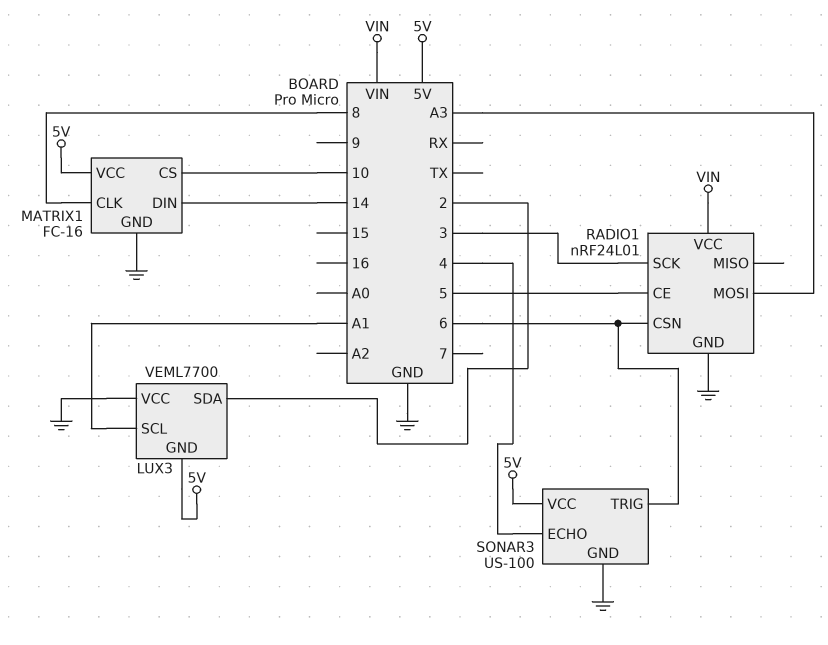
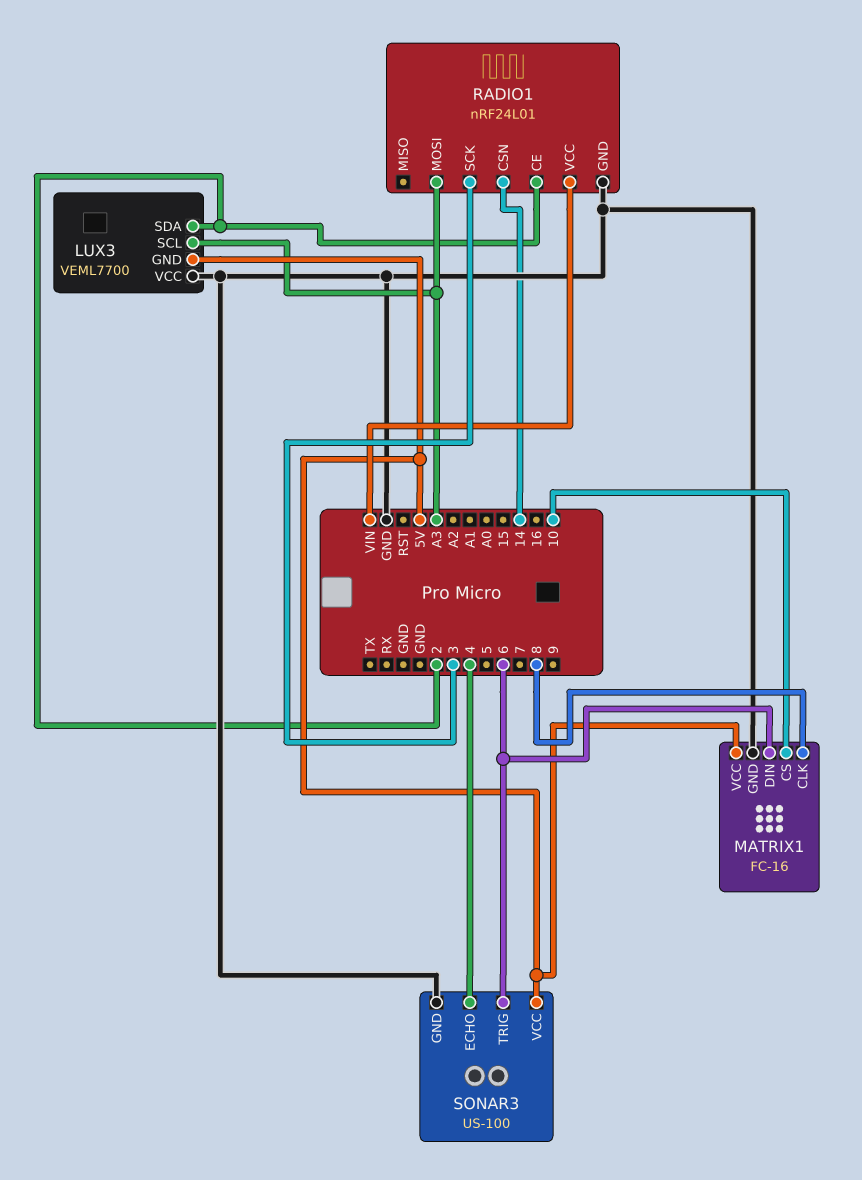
LUX3 pin SCL: A1 -> A3
MATRIX1 pin DIN: 14 -> 6
RADIO1 pin CE: 5 -> 2
RADIO1 pin CSN: 6 -> 14

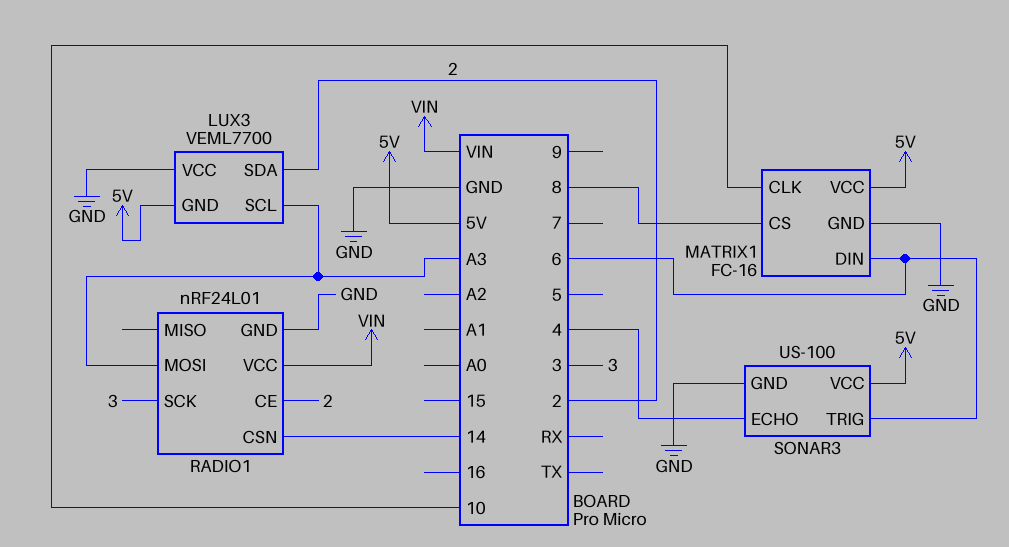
MATRIX1 pin CLK: 8 -> 10
MATRIX1 pin CS: 10 -> 8

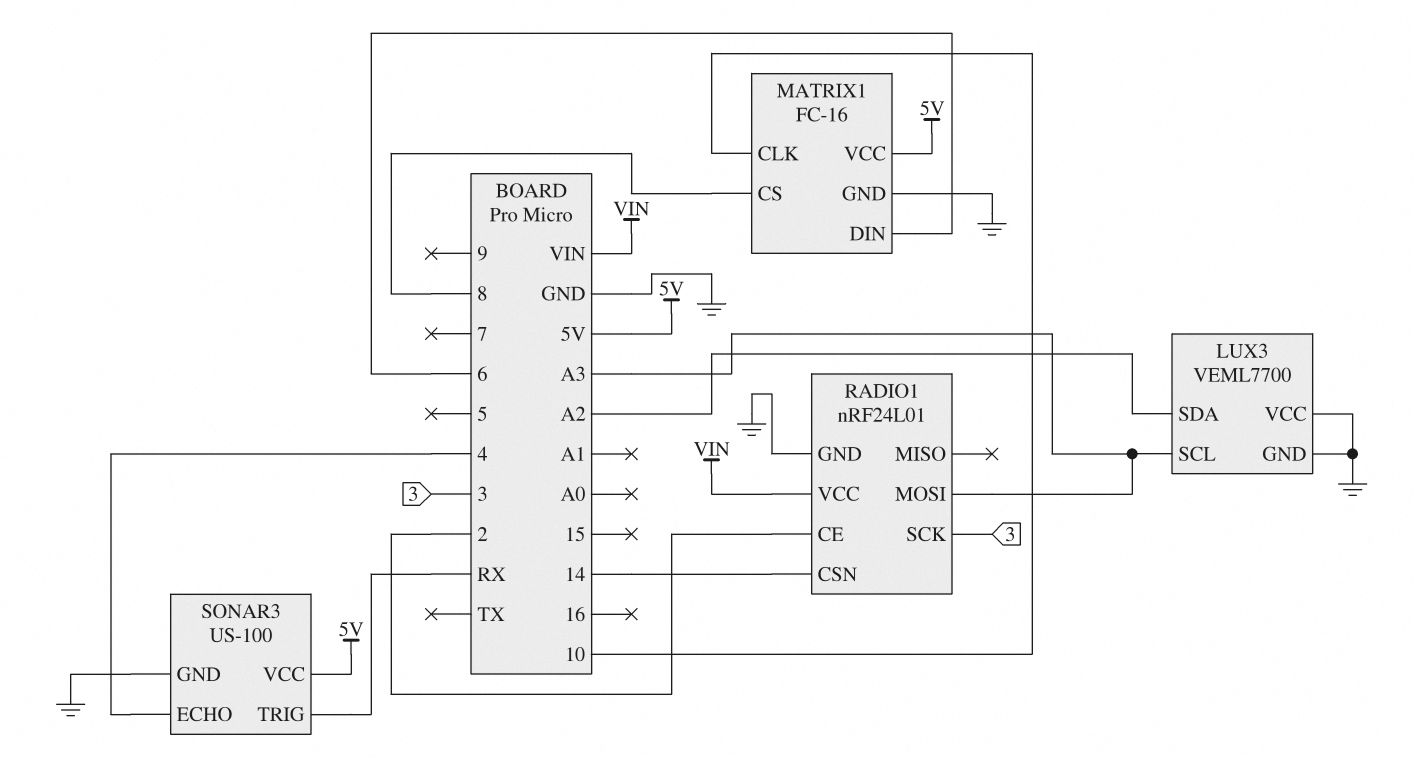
LUX3 pin GND: 5V -> GND
LUX3 pin SDA: 2 -> A2
SONAR3 pin TRIG: 6 -> RX

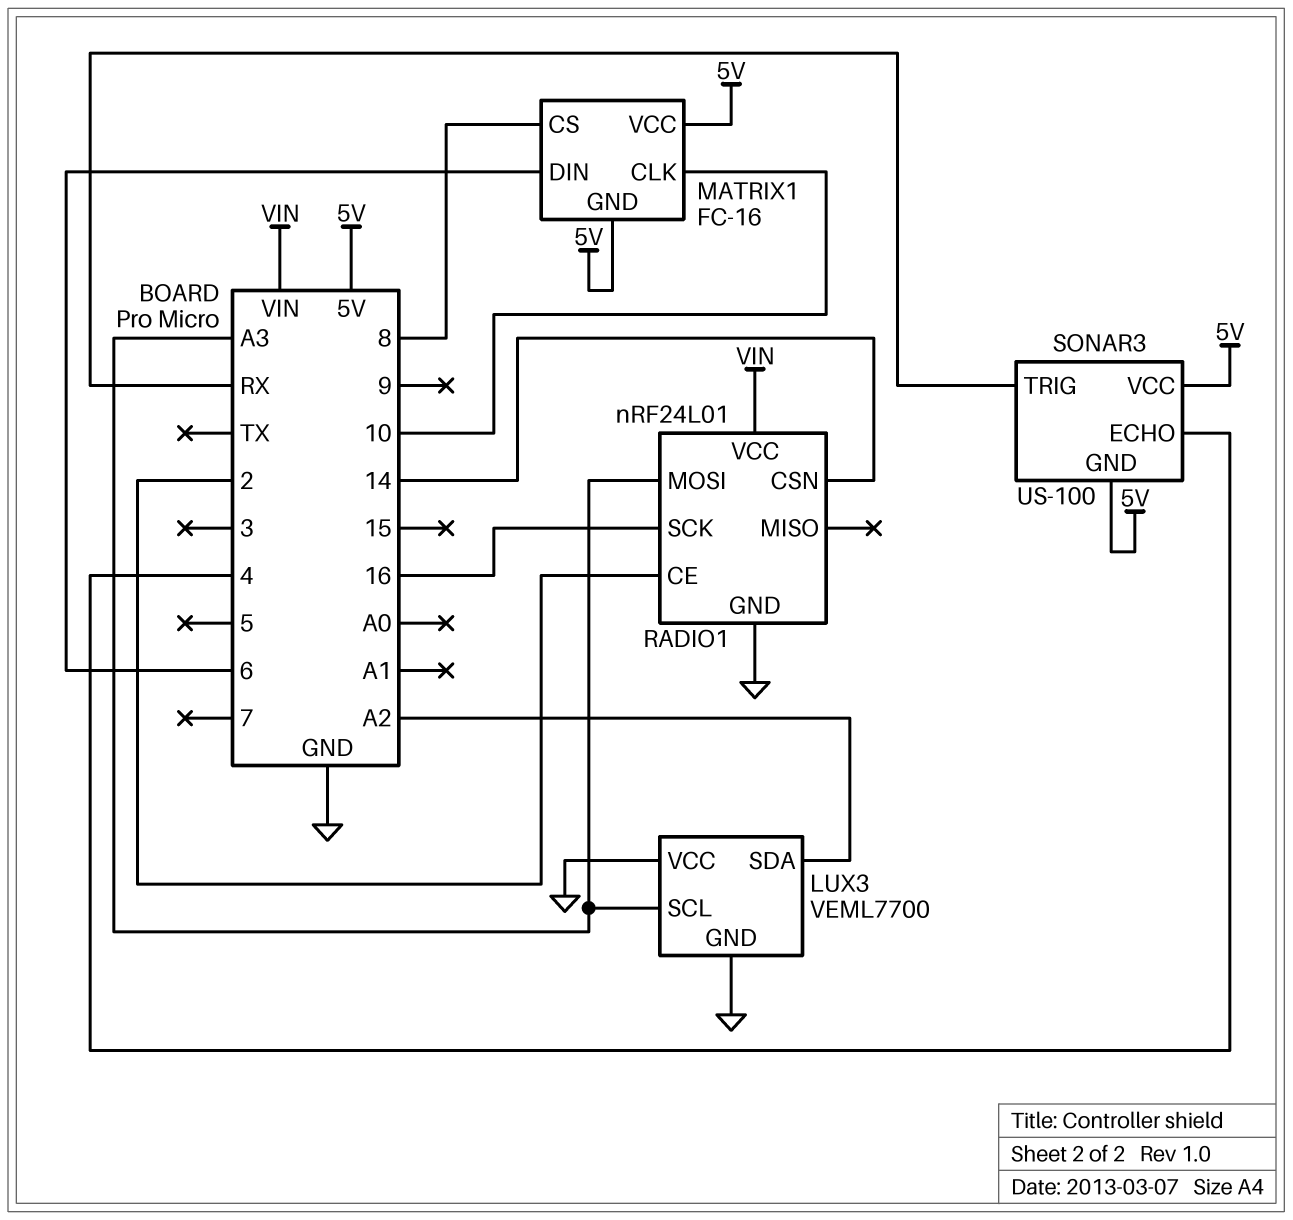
MATRIX1 pin GND: GND -> 5V
RADIO1 pin SCK: 3 -> 16
SONAR3 pin GND: GND -> 5V

